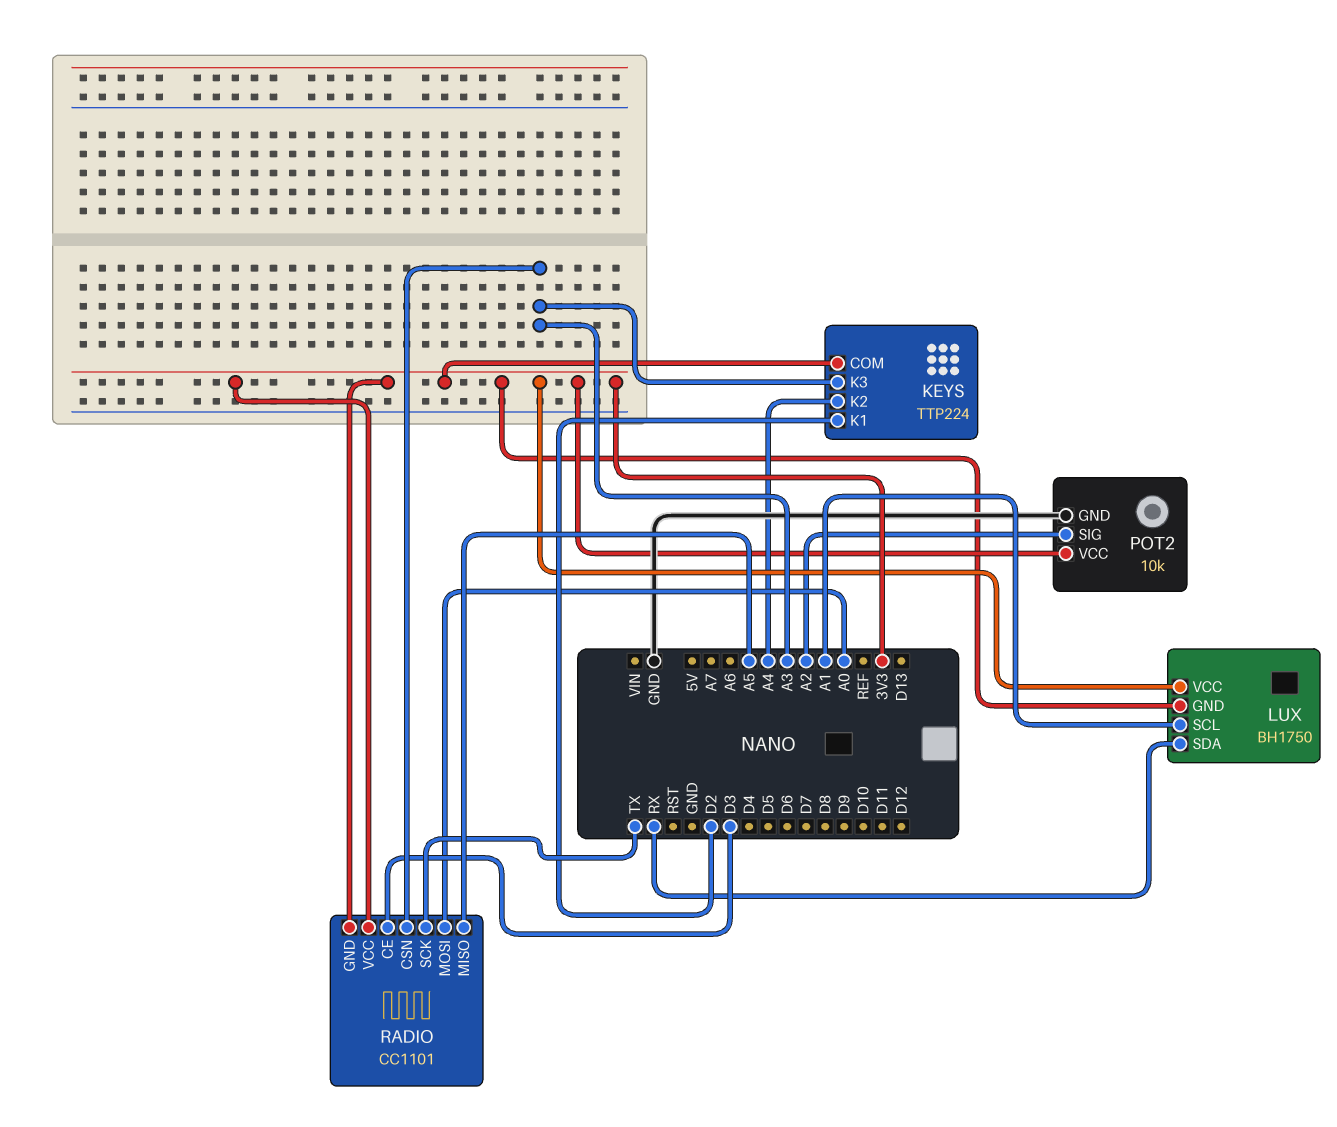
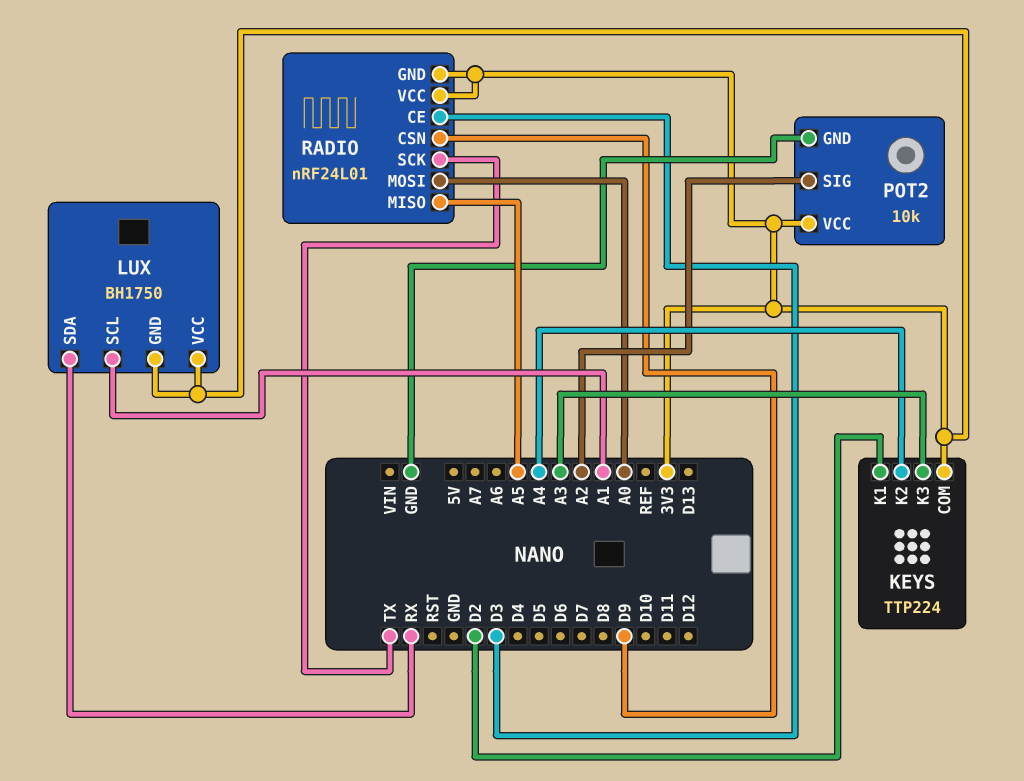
RADIO: CC1101 -> nRF24L01
RADIO pin CSN: A3 -> D9

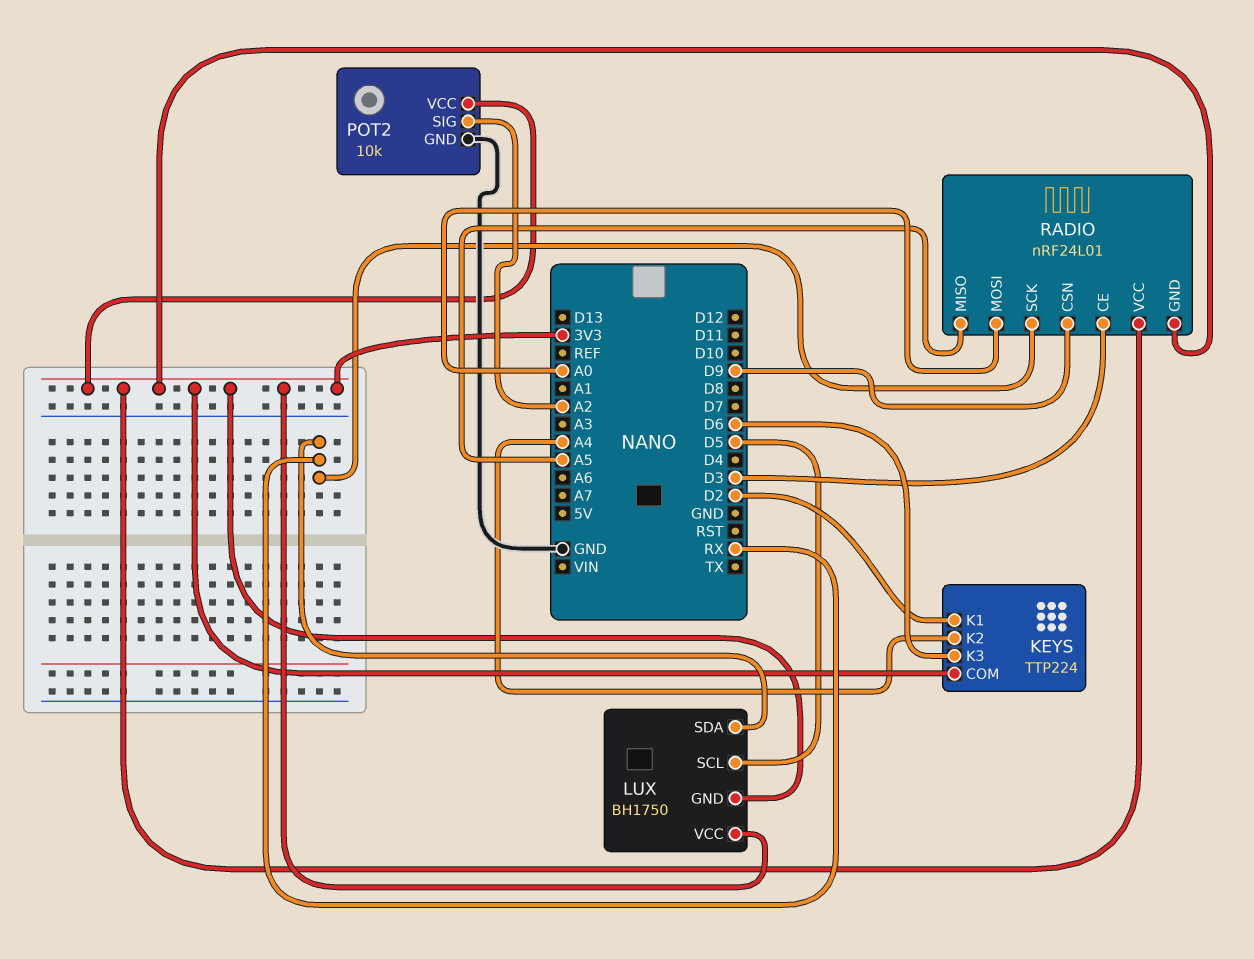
KEYS pin K3: A3 -> D6
LUX pin SCL: A1 -> D5
RADIO pin SCK: TX -> RX

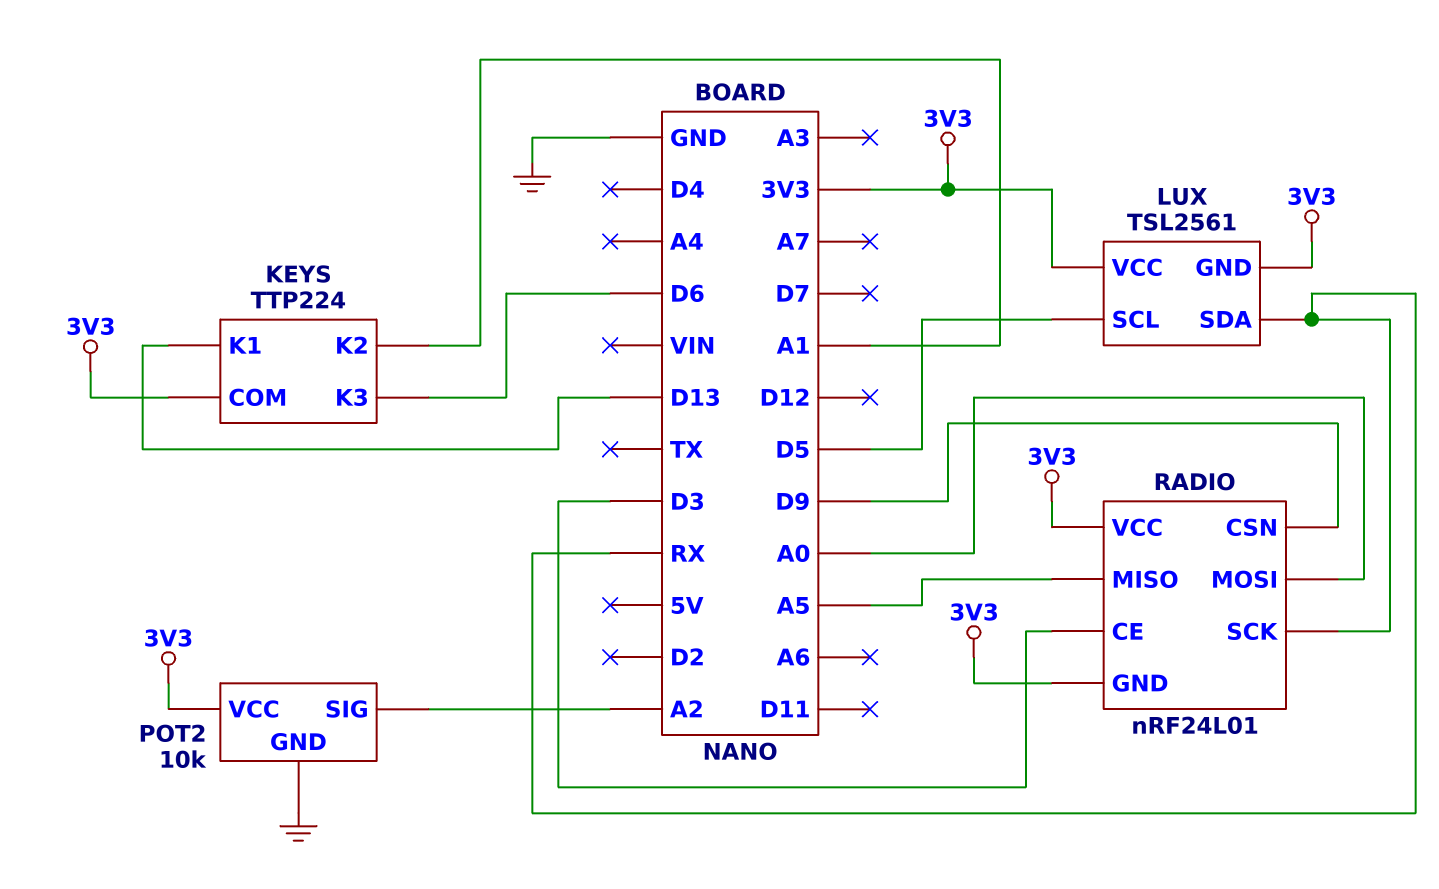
KEYS pin K1: D2 -> D13
KEYS pin K2: A4 -> A1
LUX: BH1750 -> TSL2561

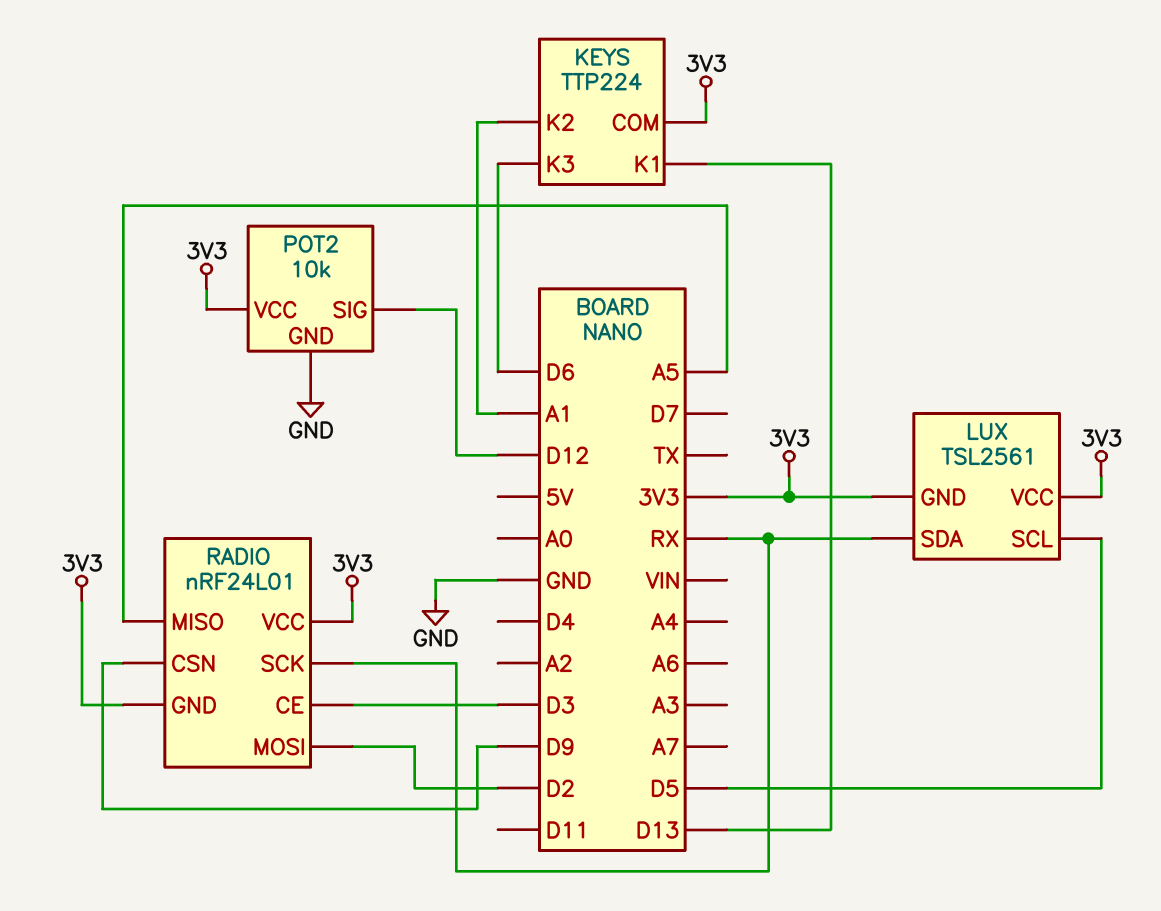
POT2 pin SIG: A2 -> D12
RADIO pin MOSI: A0 -> D2

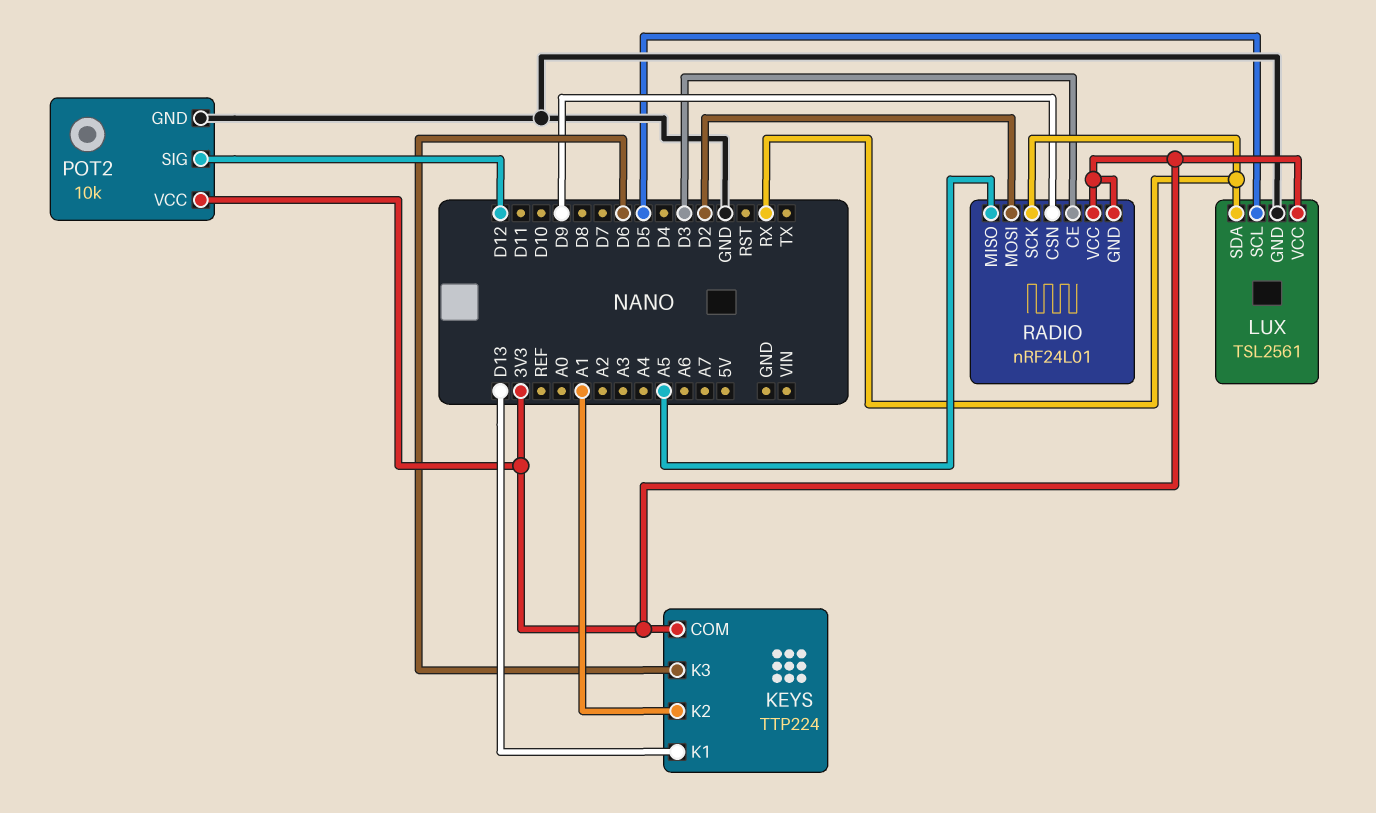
LUX pin GND: 3V3 -> GND

